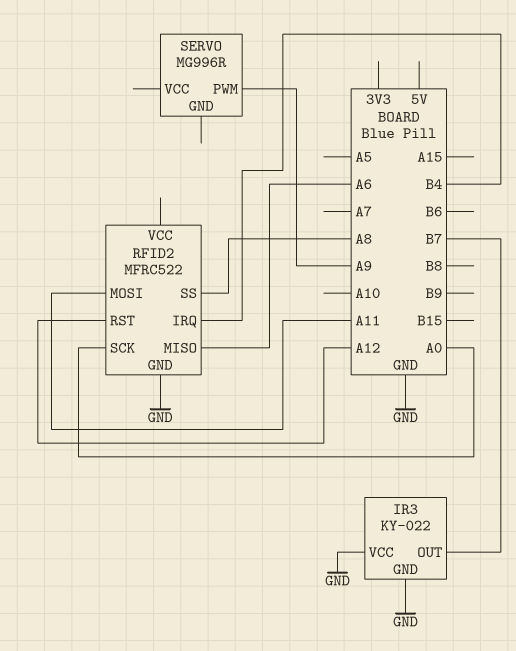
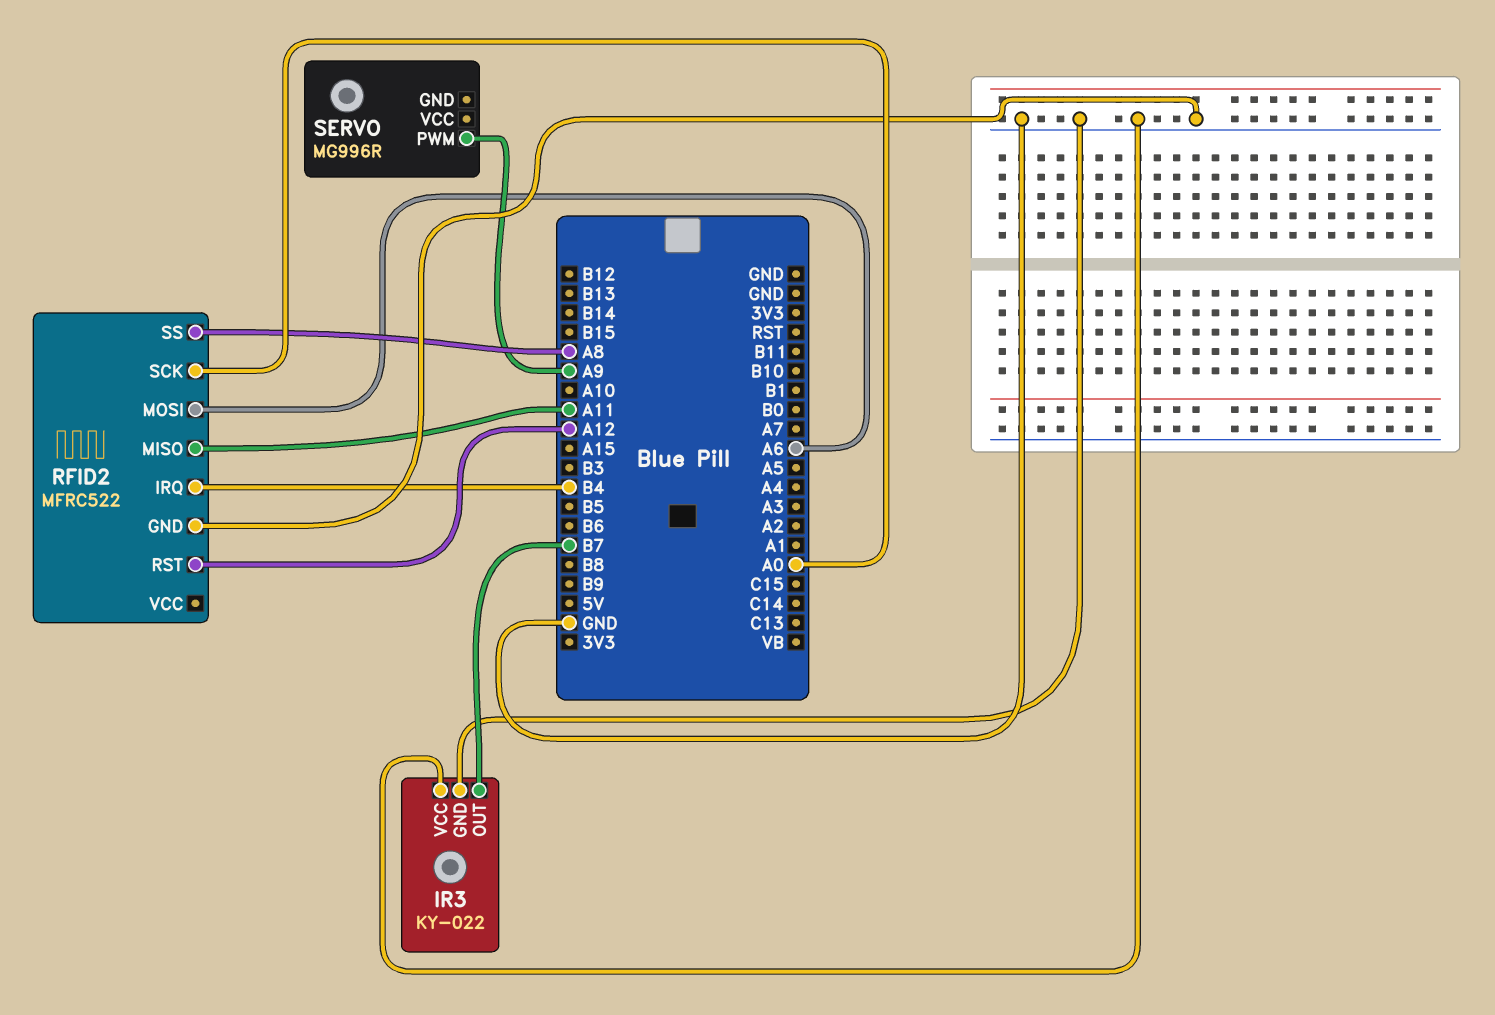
RFID2 pin MISO: A6 -> A11
RFID2 pin MOSI: A11 -> A6

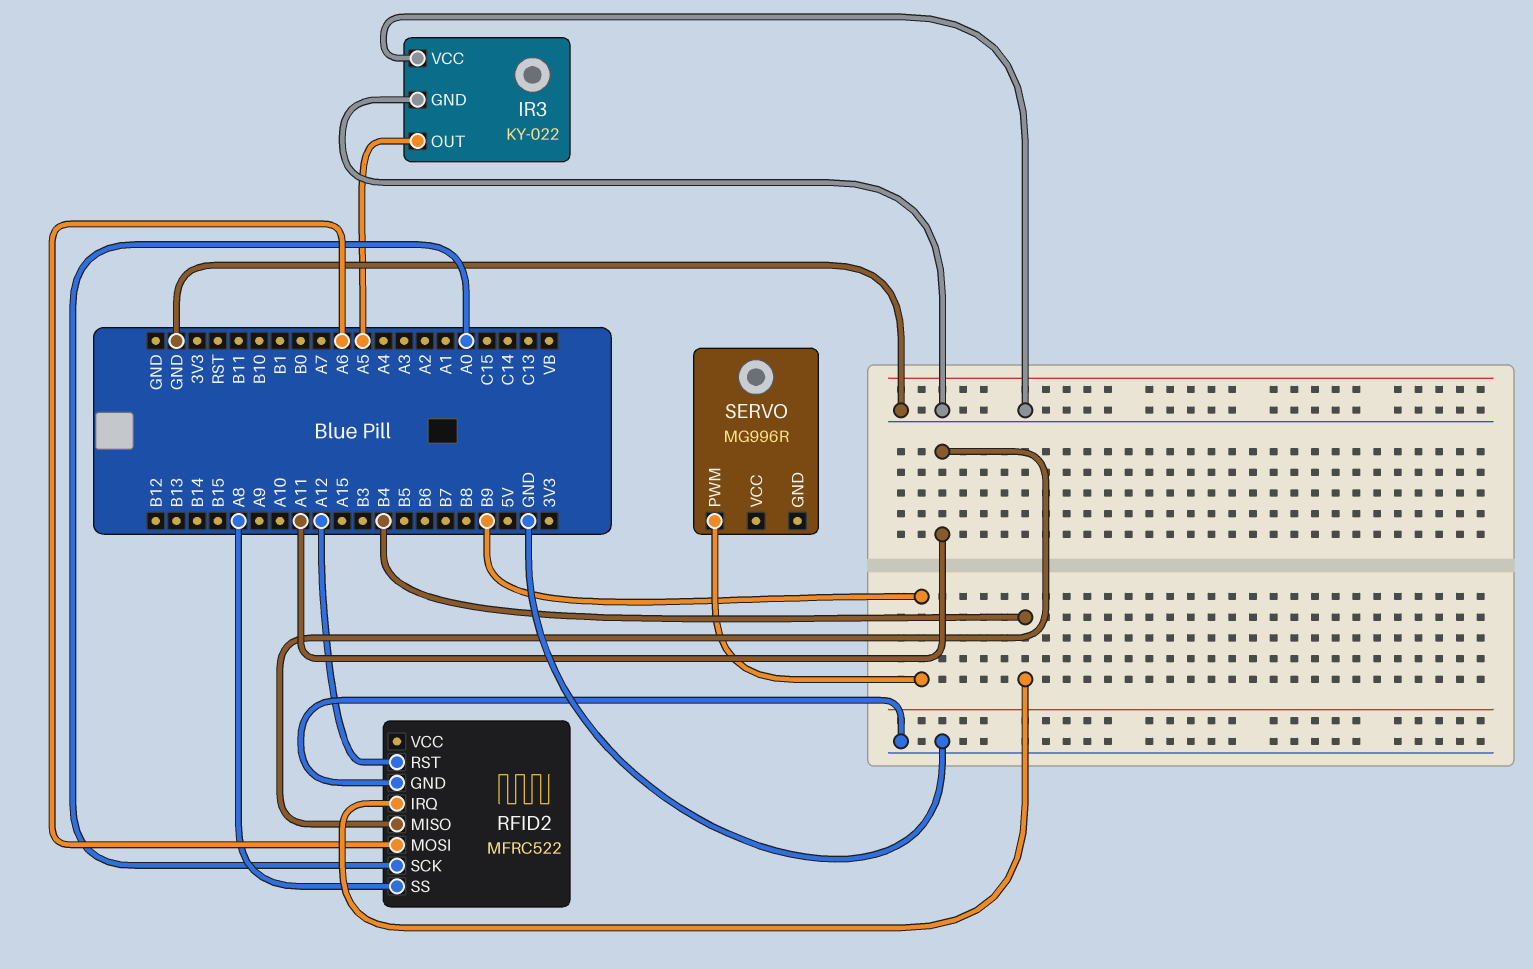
IR3 pin OUT: B7 -> A5
SERVO pin PWM: A9 -> B9

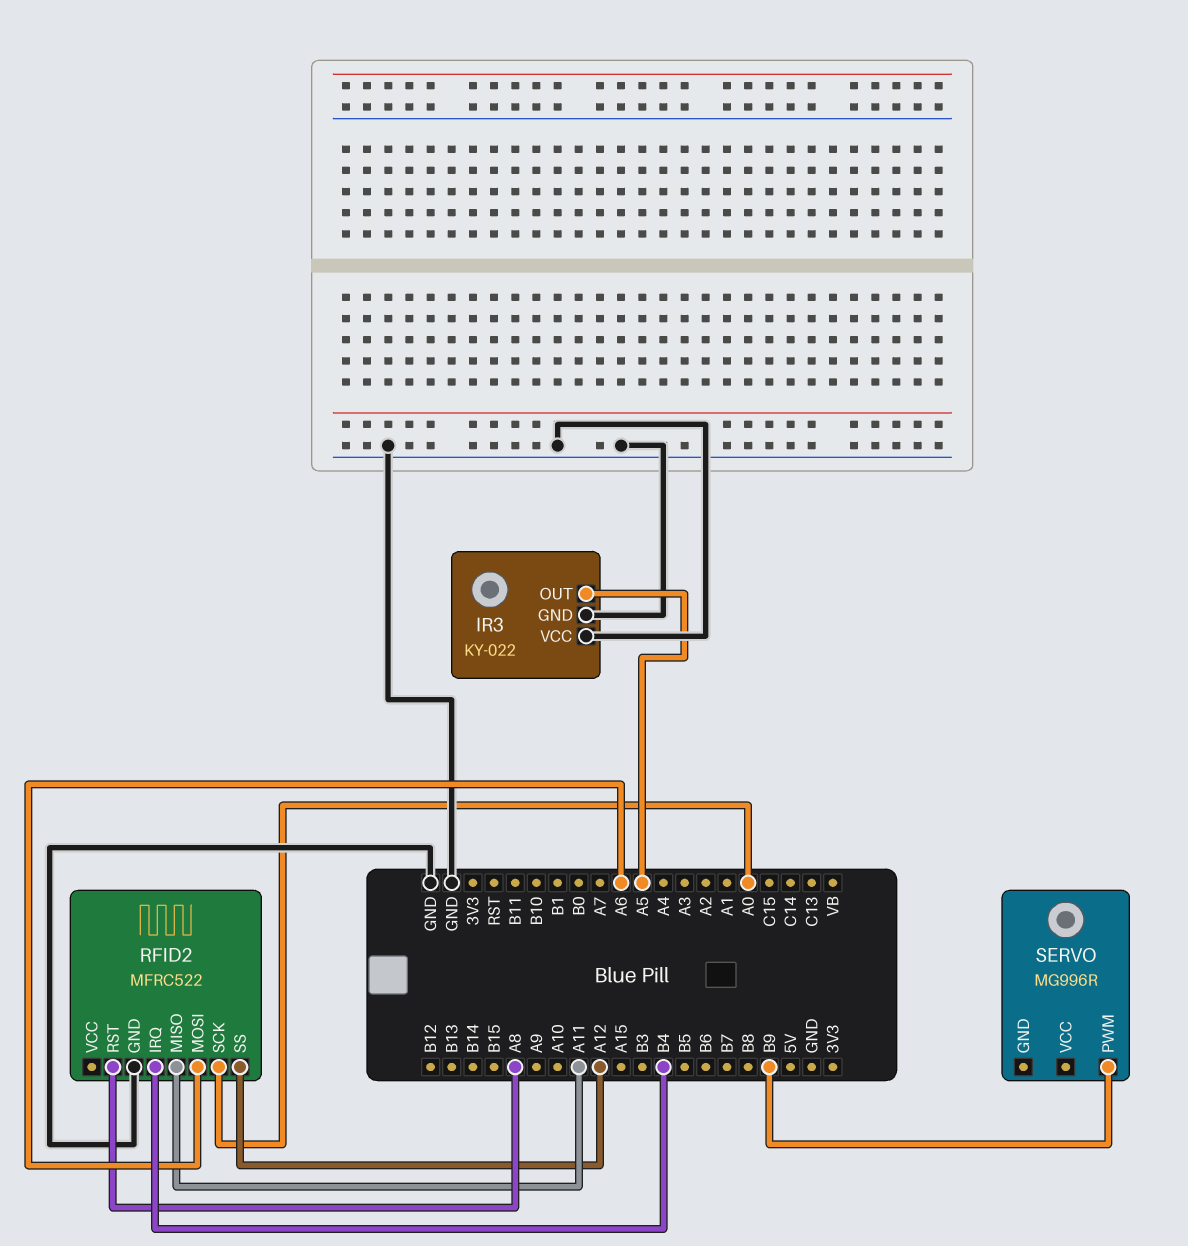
RFID2 pin RST: A12 -> A8
RFID2 pin SS: A8 -> A12

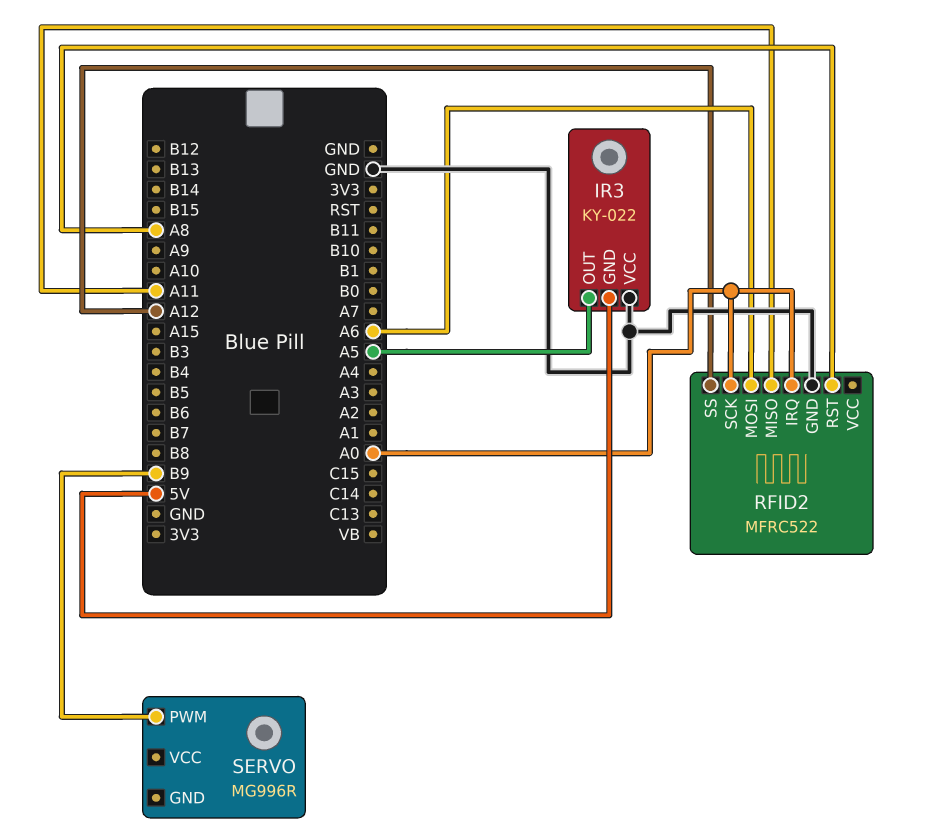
IR3 pin GND: GND -> 5V
RFID2 pin IRQ: B4 -> A0

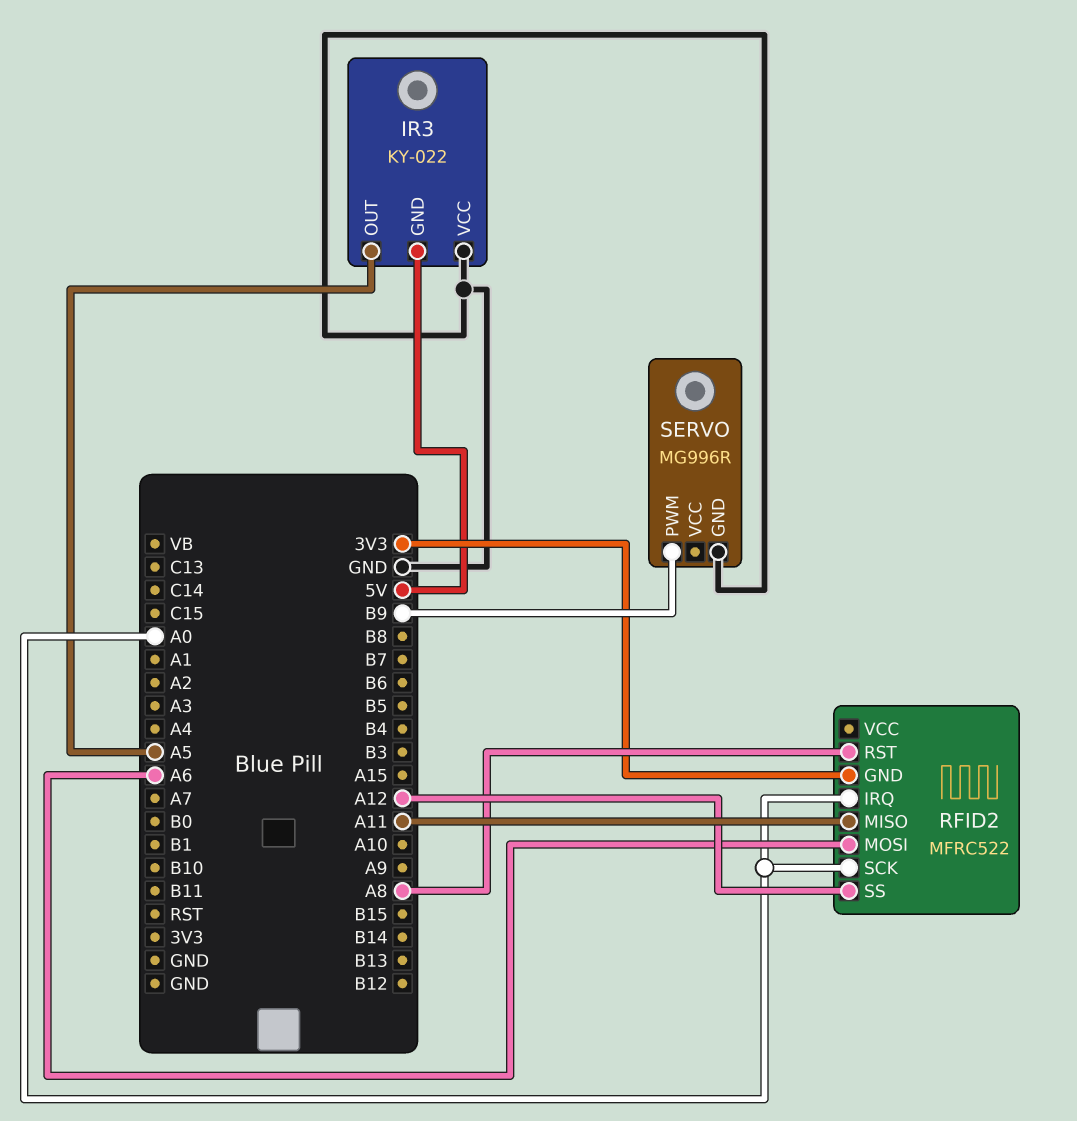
RFID2 pin GND: GND -> 3V3
SERVO pin GND: none -> GND

